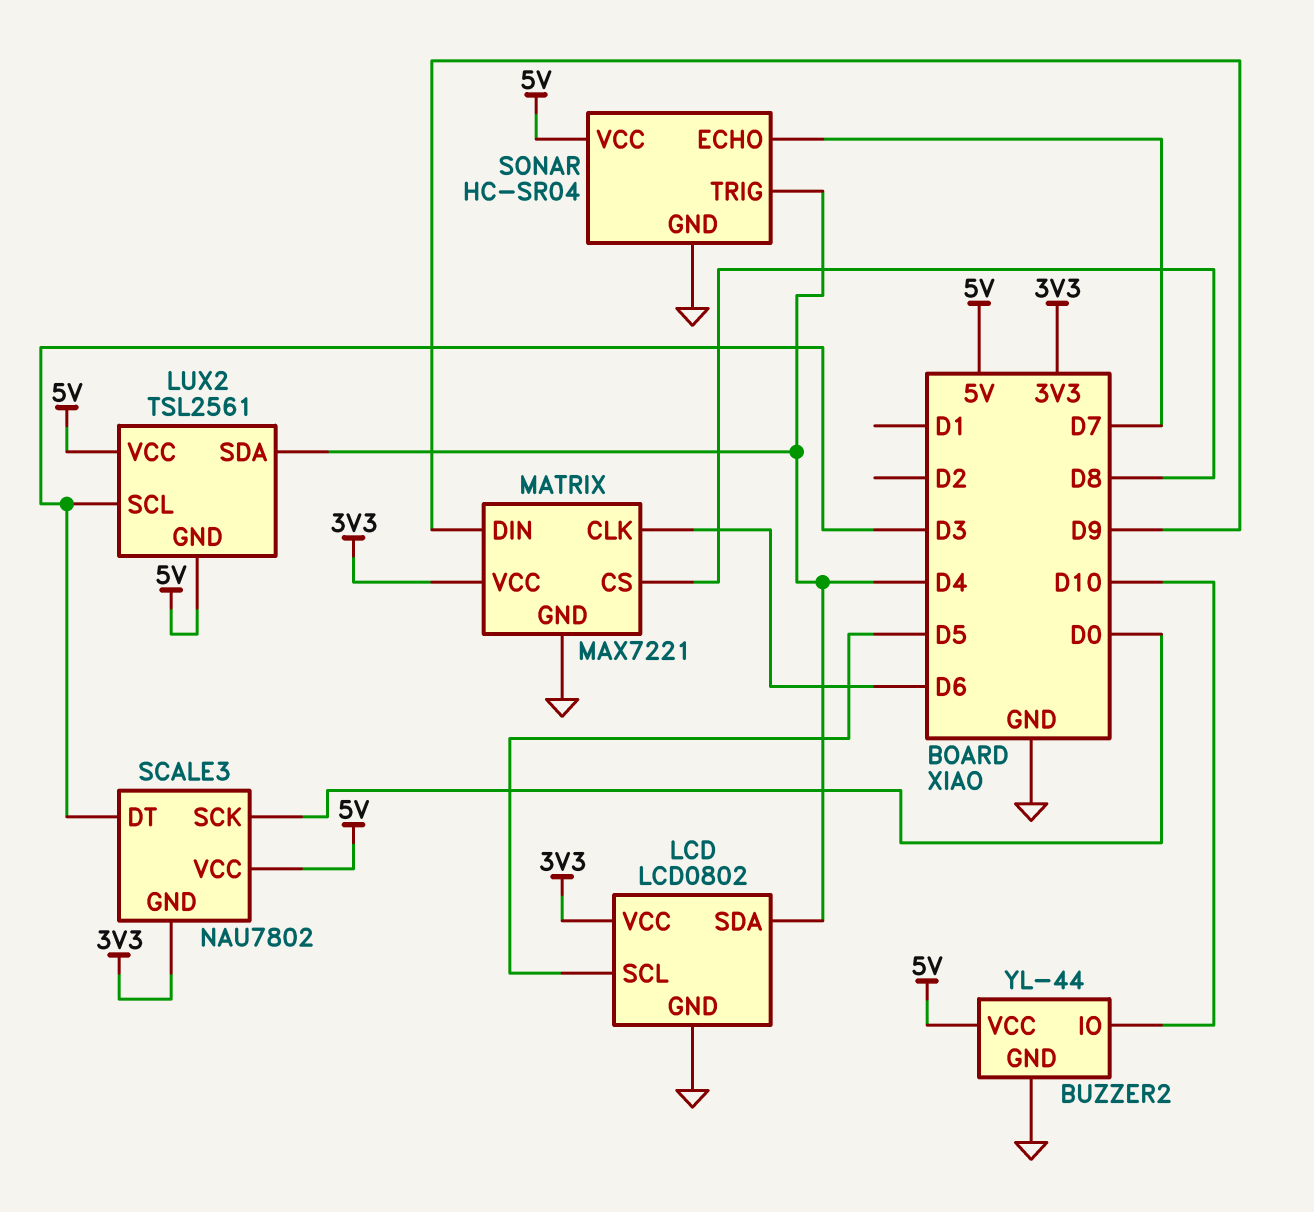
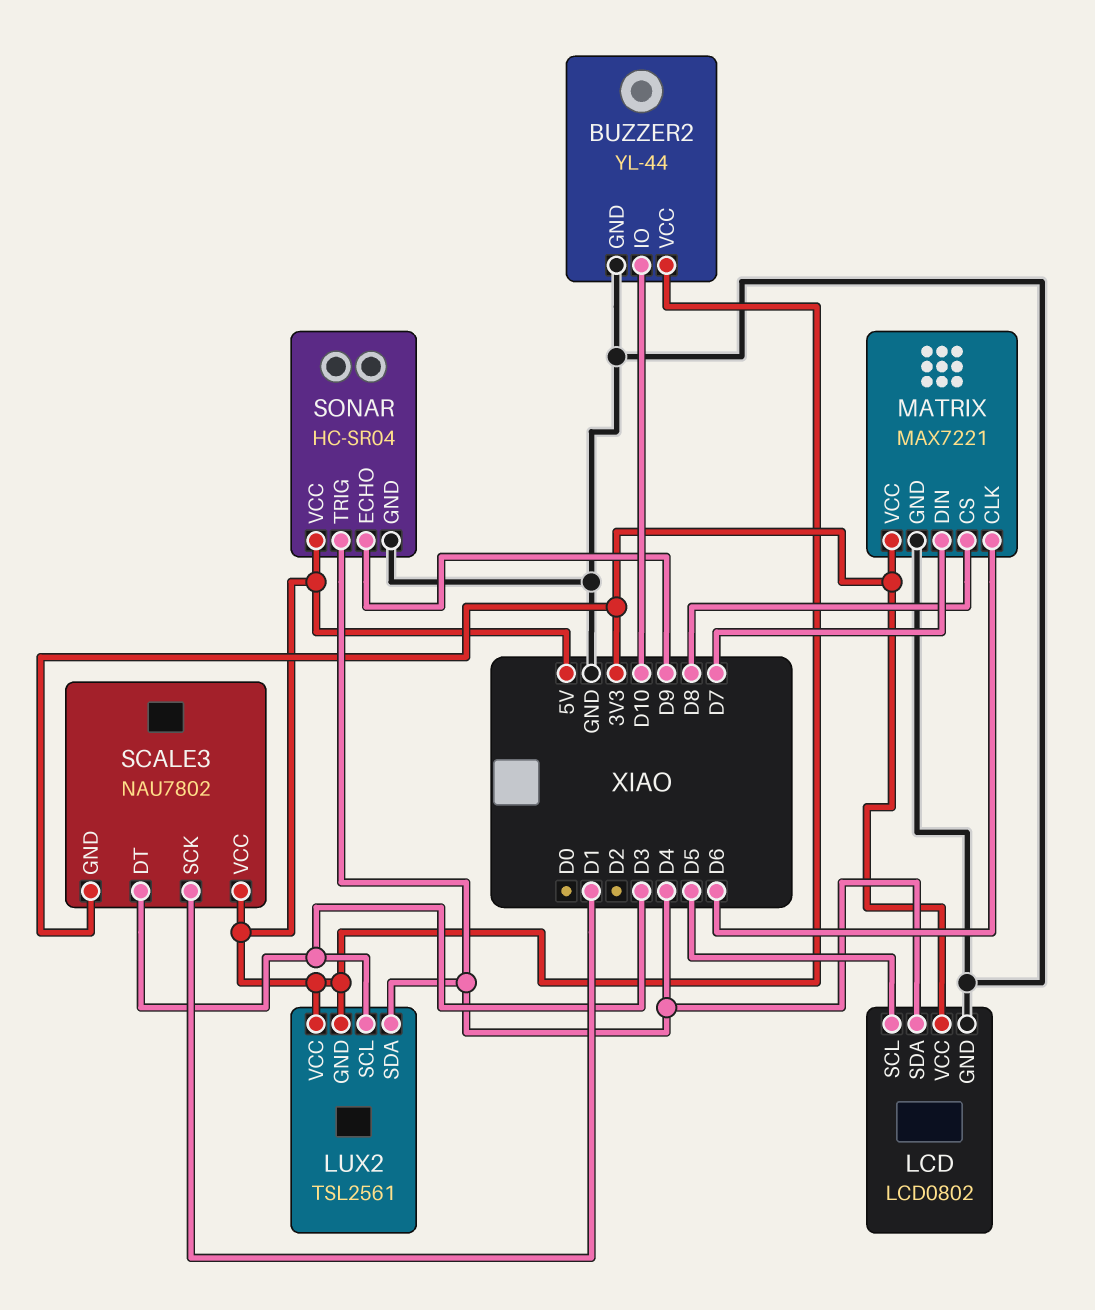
MATRIX pin DIN: D9 -> D7
SCALE3 pin SCK: D0 -> D1
SONAR pin ECHO: D7 -> D9

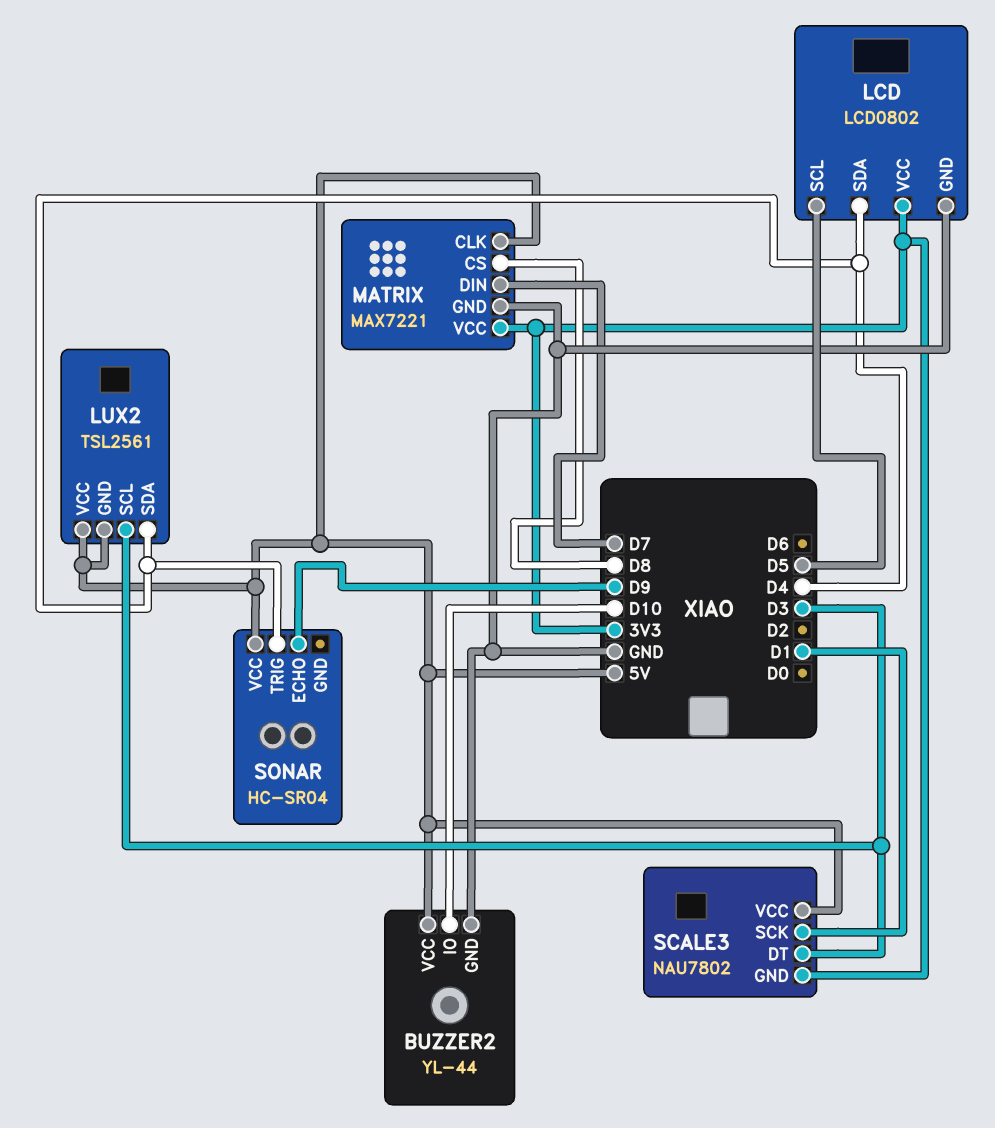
MATRIX pin CLK: D6 -> 5V
SONAR pin GND: GND -> none

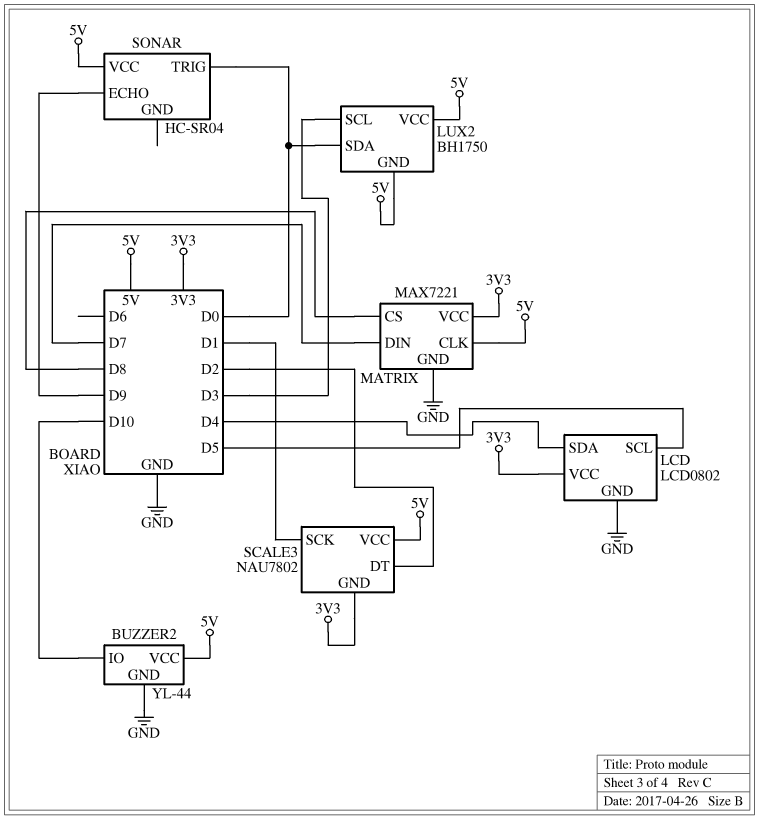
LUX2: TSL2561 -> BH1750
LUX2 pin SDA: D4 -> D0
SCALE3 pin DT: D3 -> D2
SONAR pin TRIG: D4 -> D0

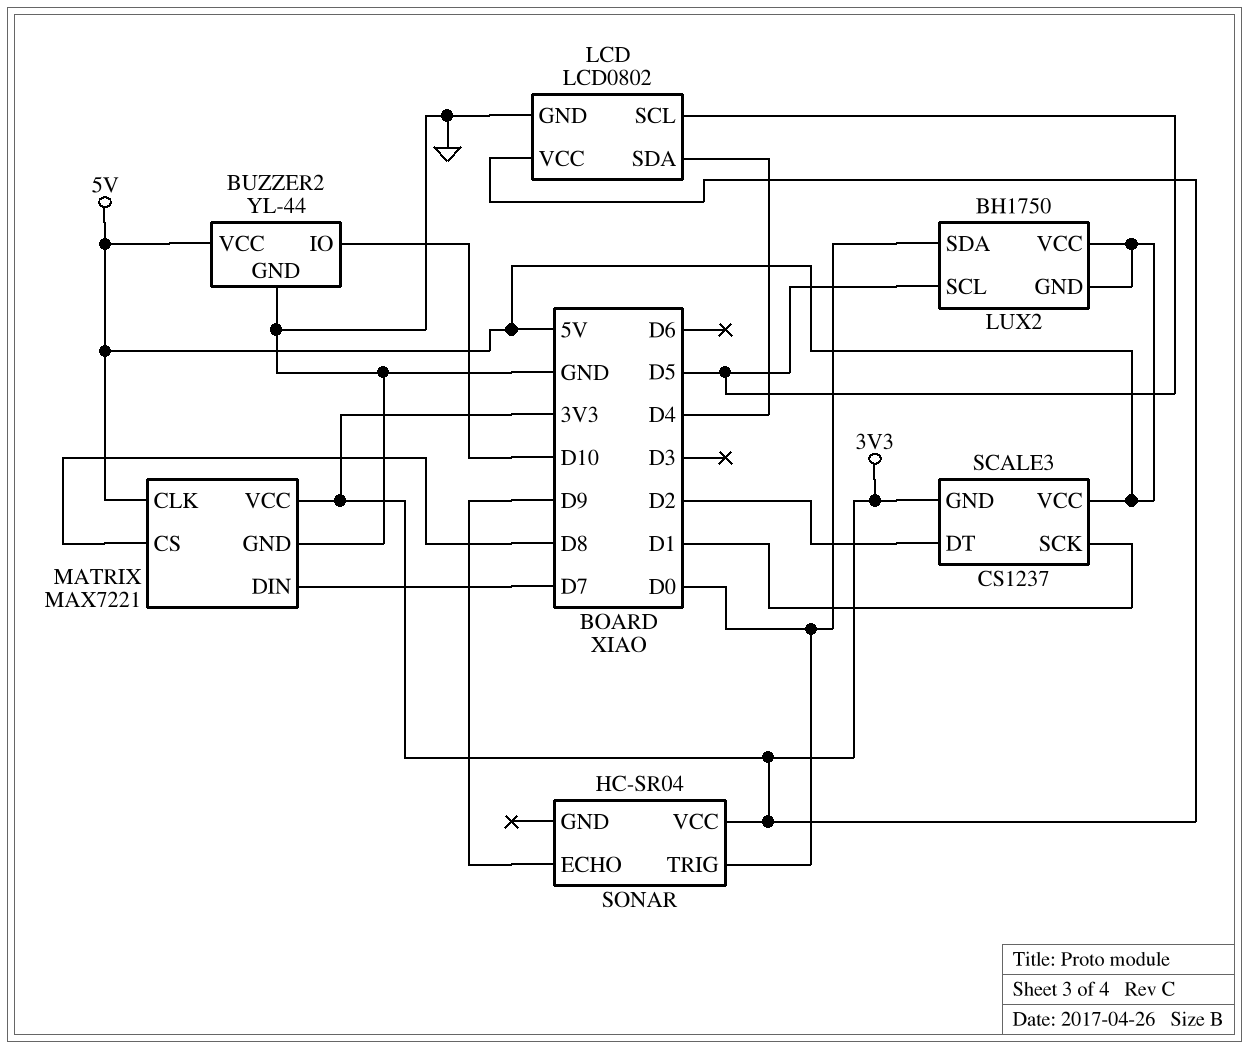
LUX2 pin SCL: D3 -> D5
SCALE3: NAU7802 -> CS1237
SONAR pin VCC: 5V -> 3V3

